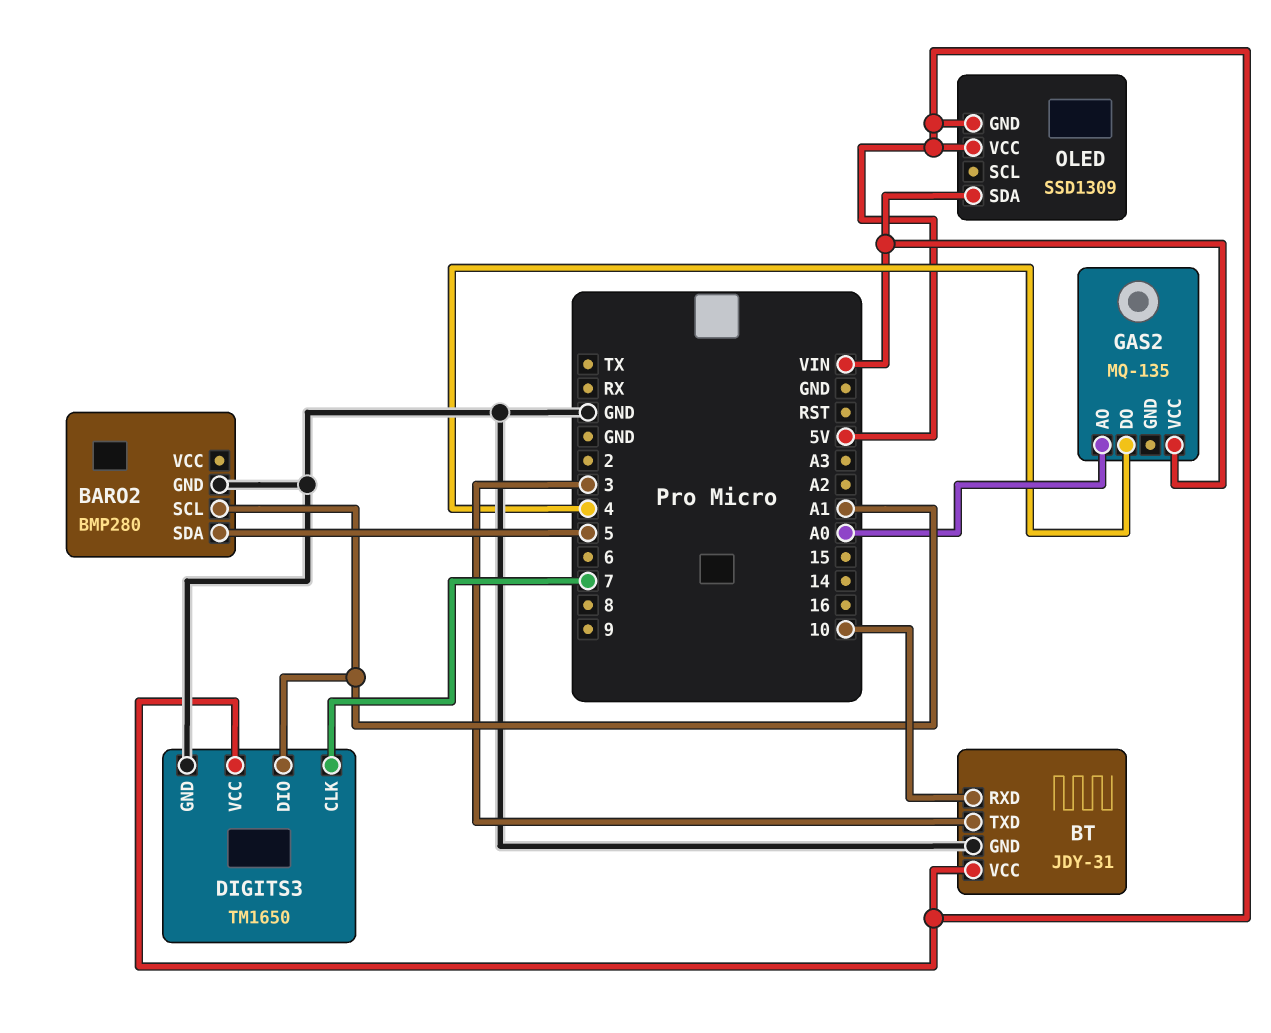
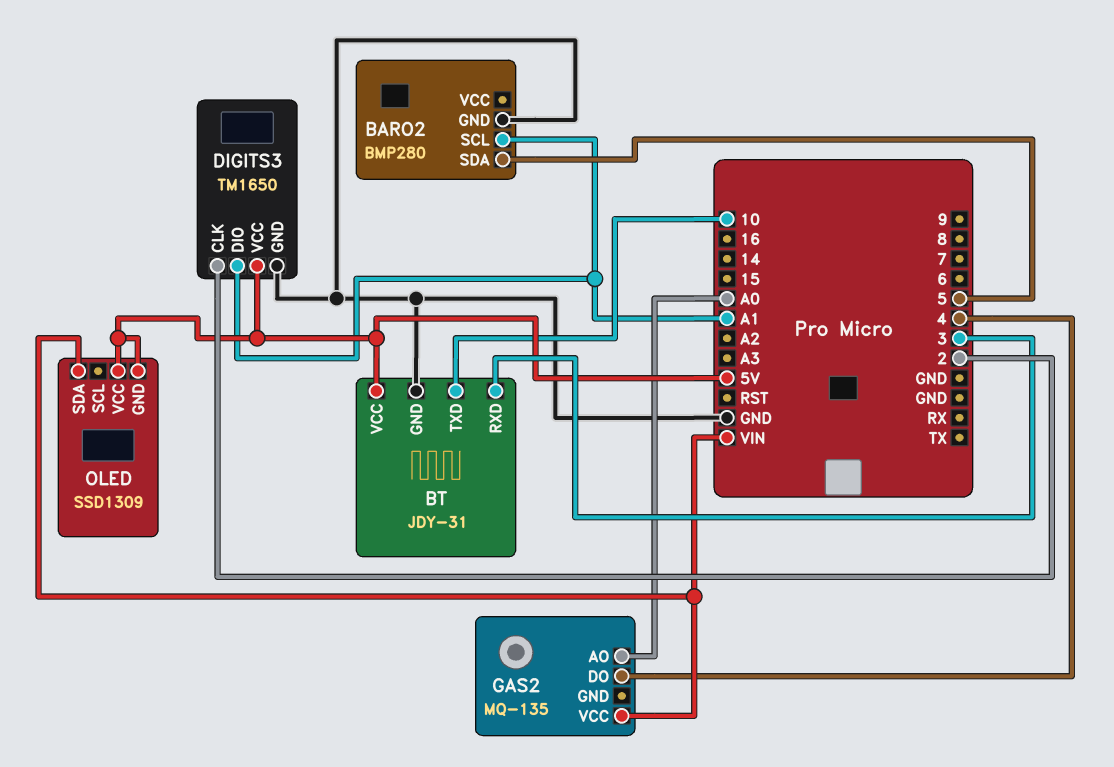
BT pin RXD: 10 -> 3
BT pin TXD: 3 -> 10
DIGITS3 pin CLK: 7 -> 2

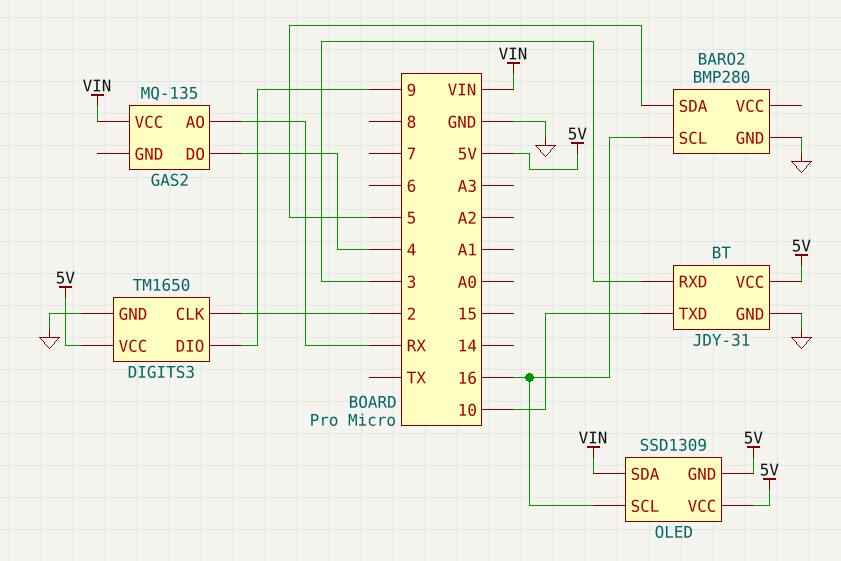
BARO2 pin SCL: A1 -> 16
DIGITS3 pin DIO: A1 -> 9
GAS2 pin AO: A0 -> RX
OLED pin SCL: none -> 16

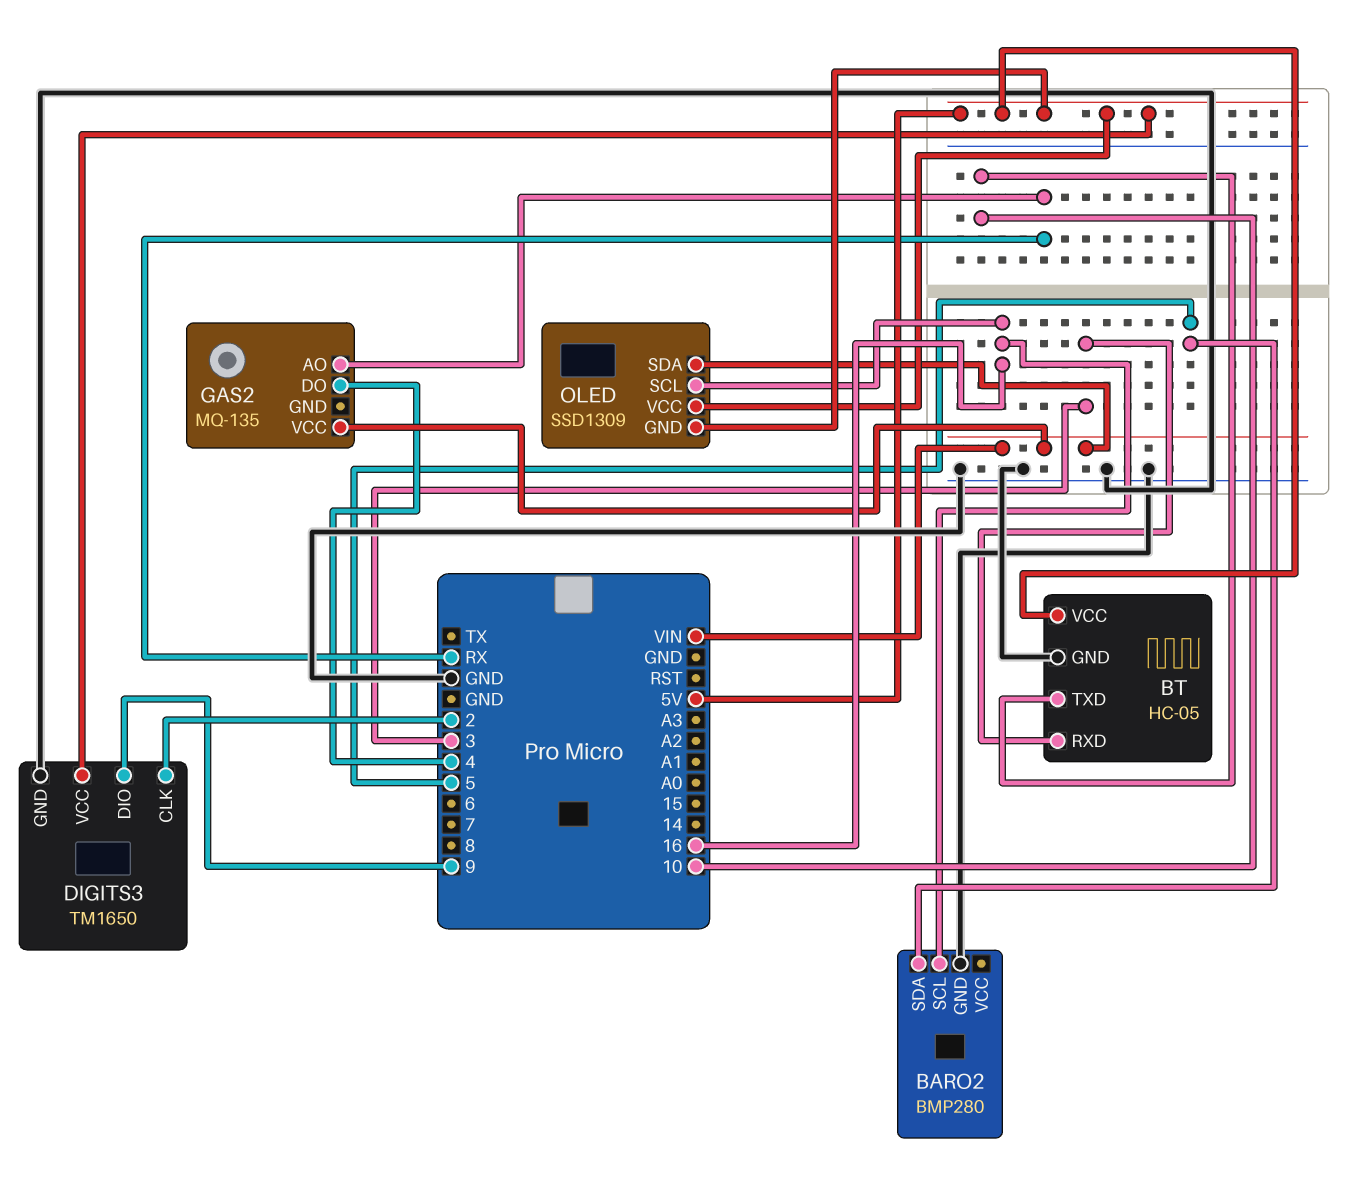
BT: JDY-31 -> HC-05

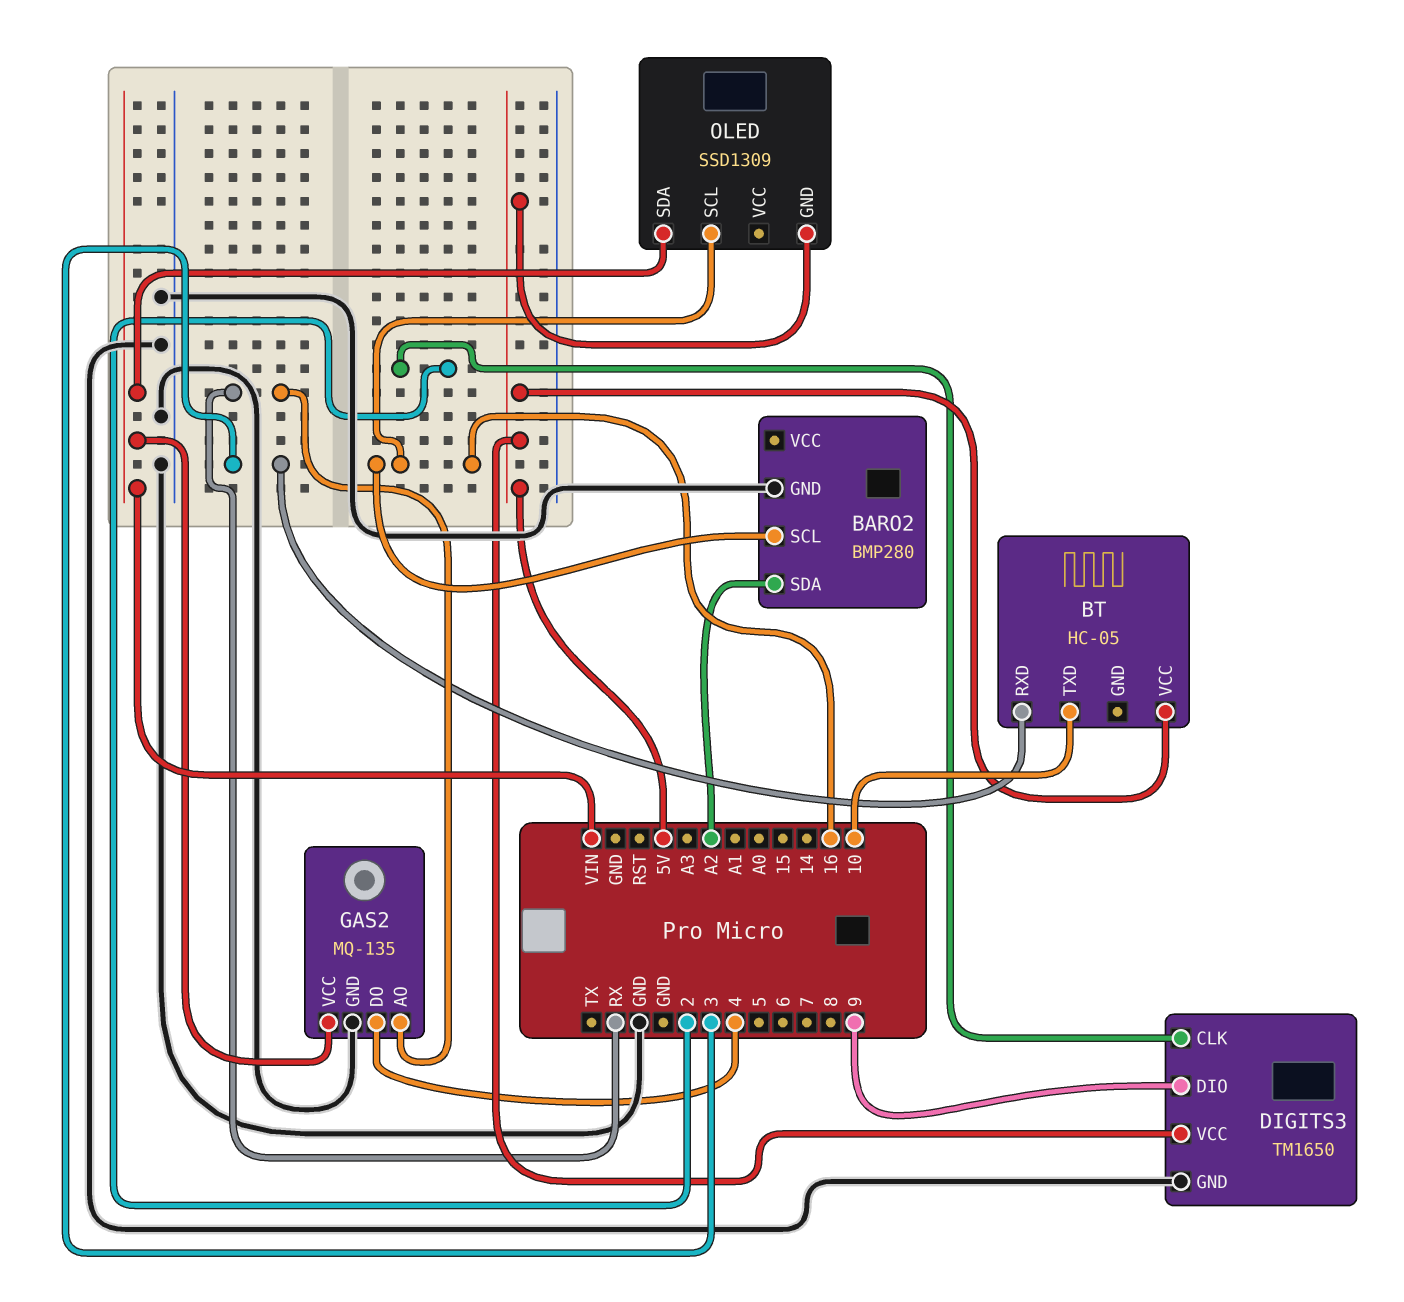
BARO2 pin SDA: 5 -> A2
BT pin GND: GND -> none
GAS2 pin GND: none -> GND
OLED pin VCC: 5V -> none

